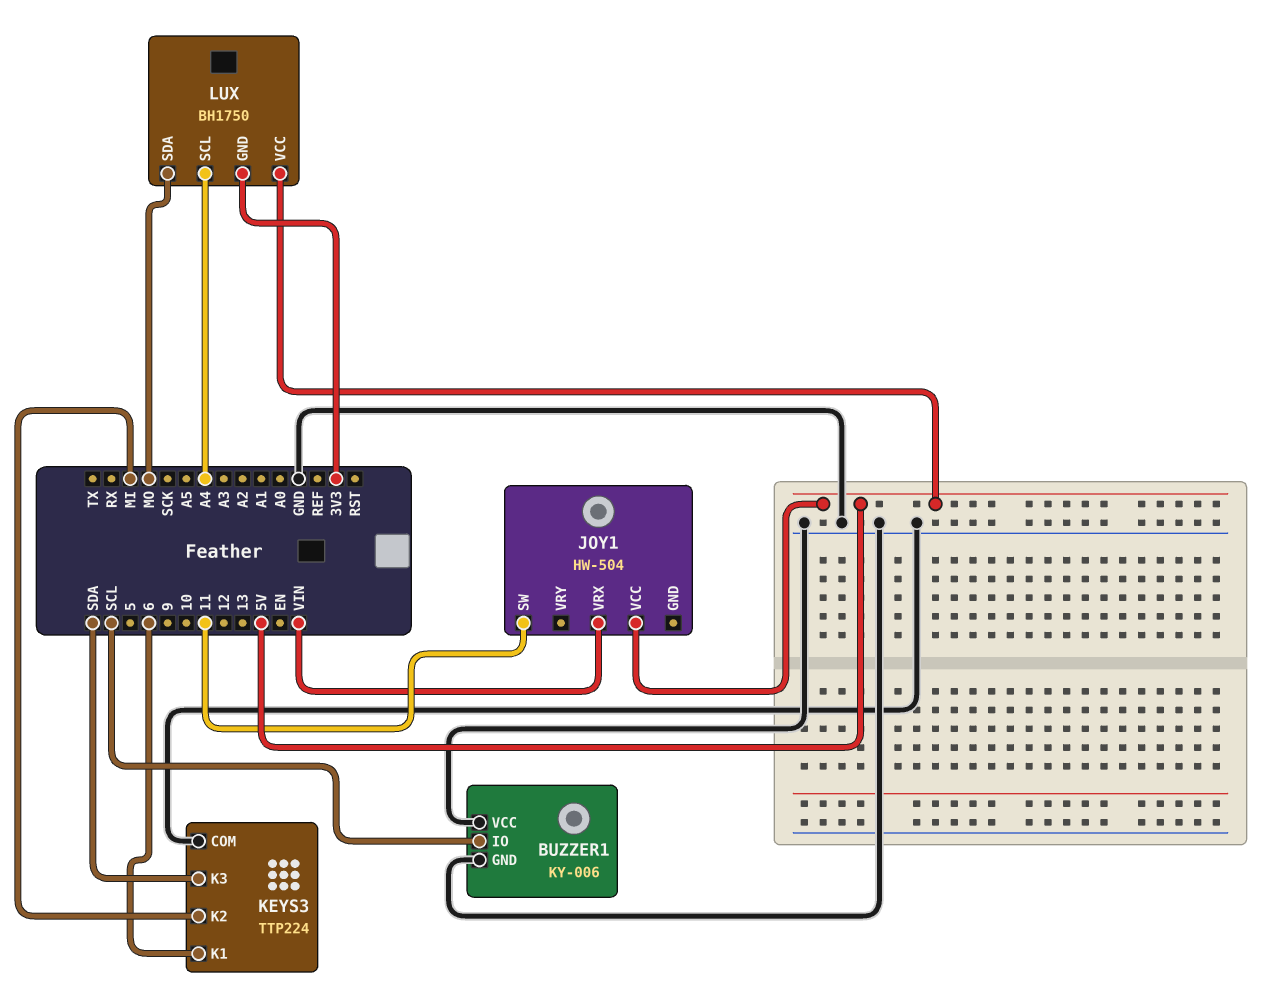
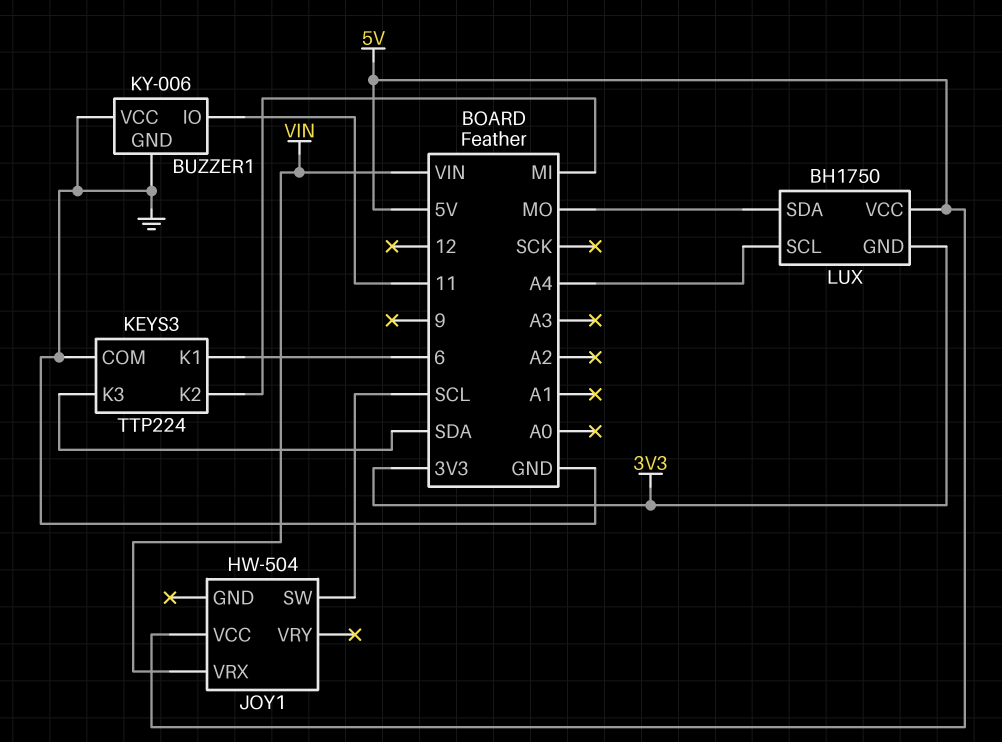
BUZZER1 pin IO: SCL -> 11
JOY1 pin SW: 11 -> SCL

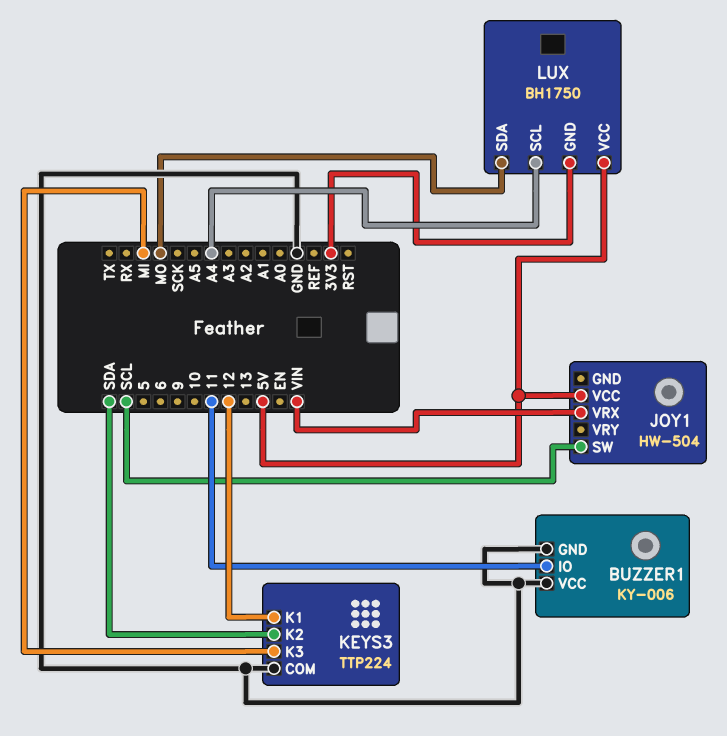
KEYS3 pin K1: 6 -> 12
KEYS3 pin K2: MI -> SDA
KEYS3 pin K3: SDA -> MI

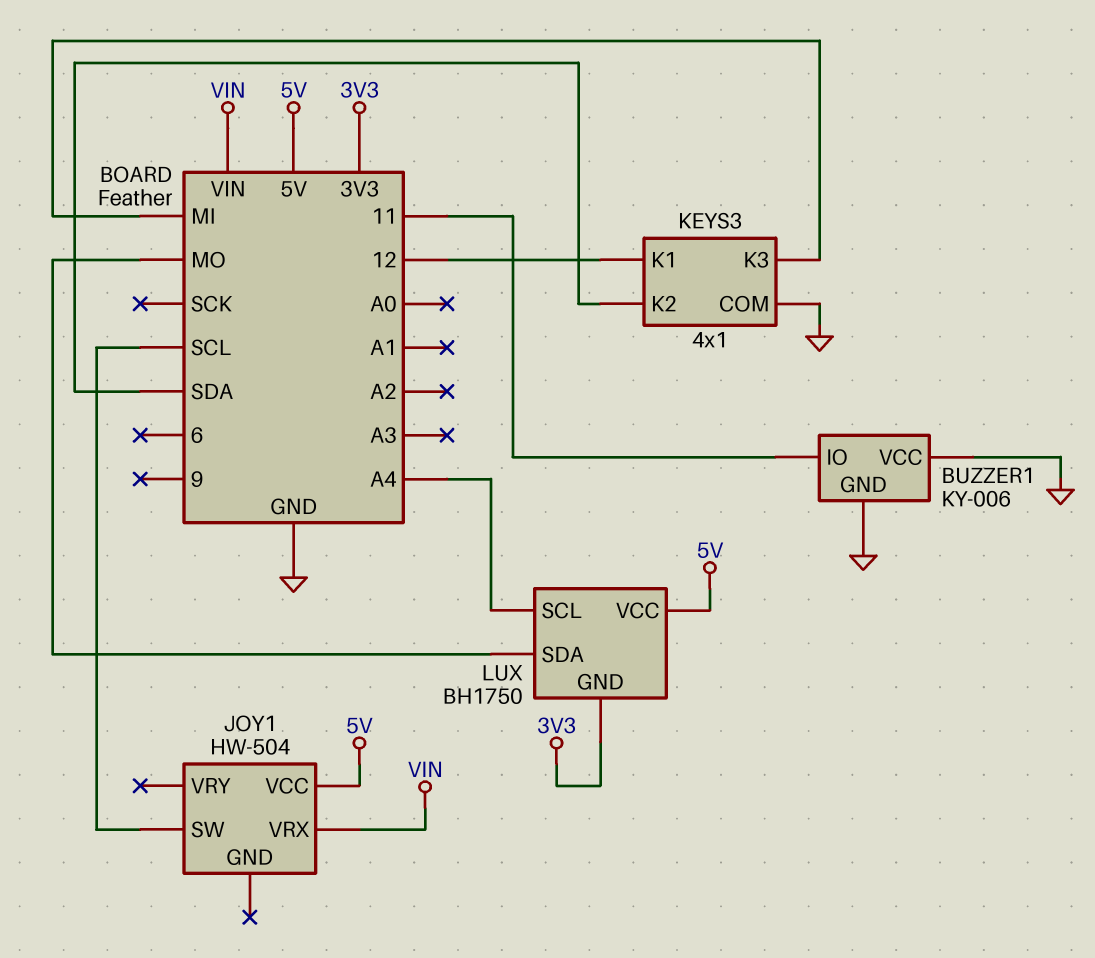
KEYS3: TTP224 -> 4x1

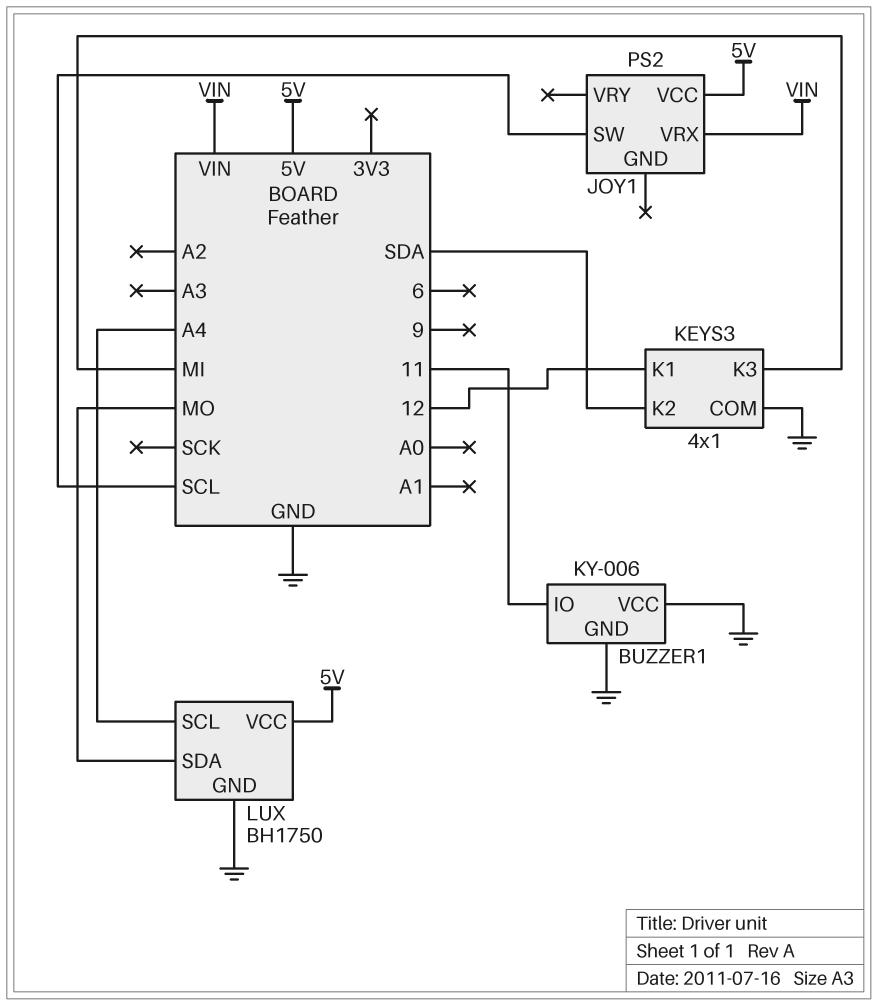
JOY1: HW-504 -> PS2
LUX pin GND: 3V3 -> GND

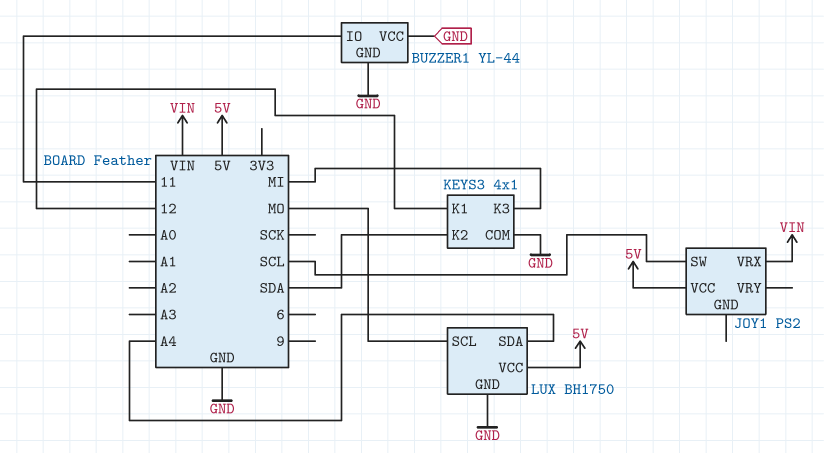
BUZZER1: KY-006 -> YL-44
LUX pin SCL: A4 -> MO
LUX pin SDA: MO -> A4

